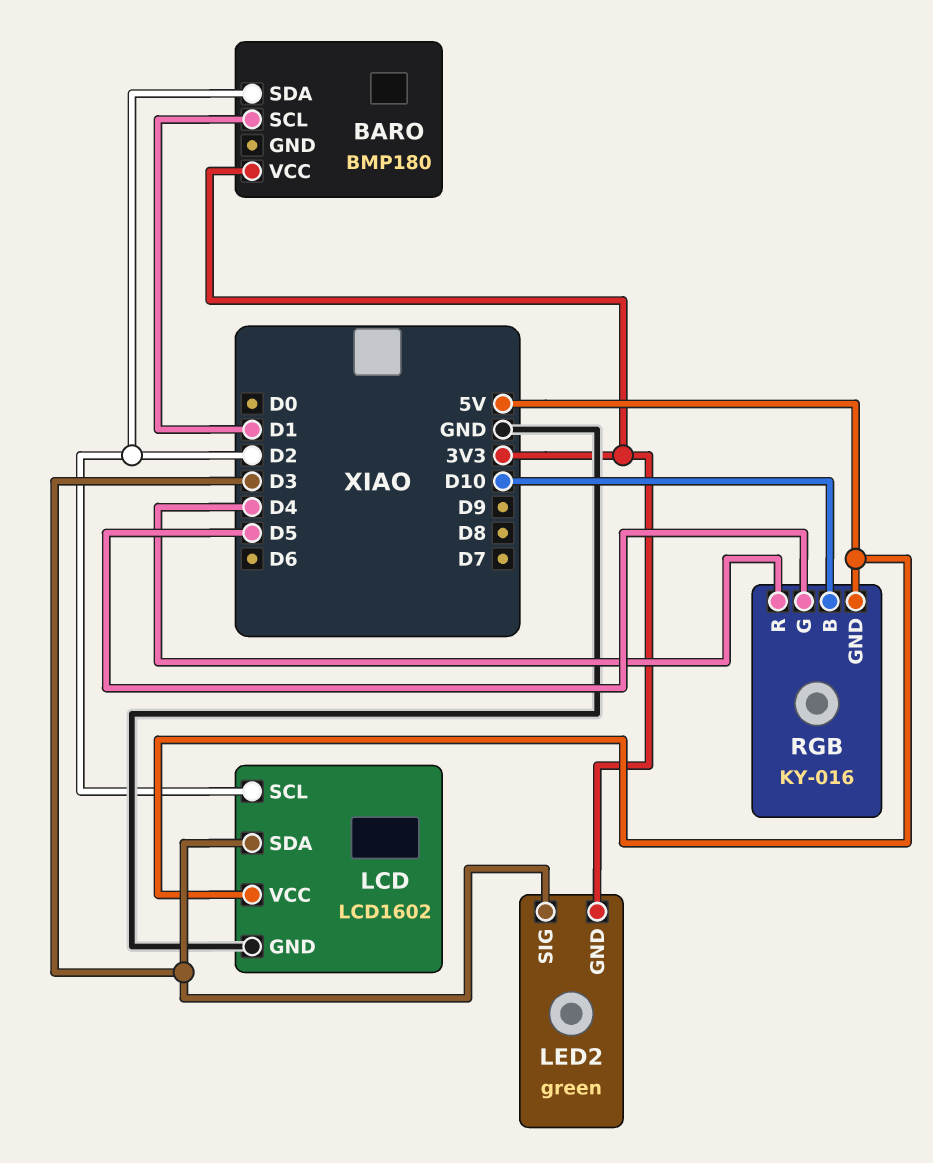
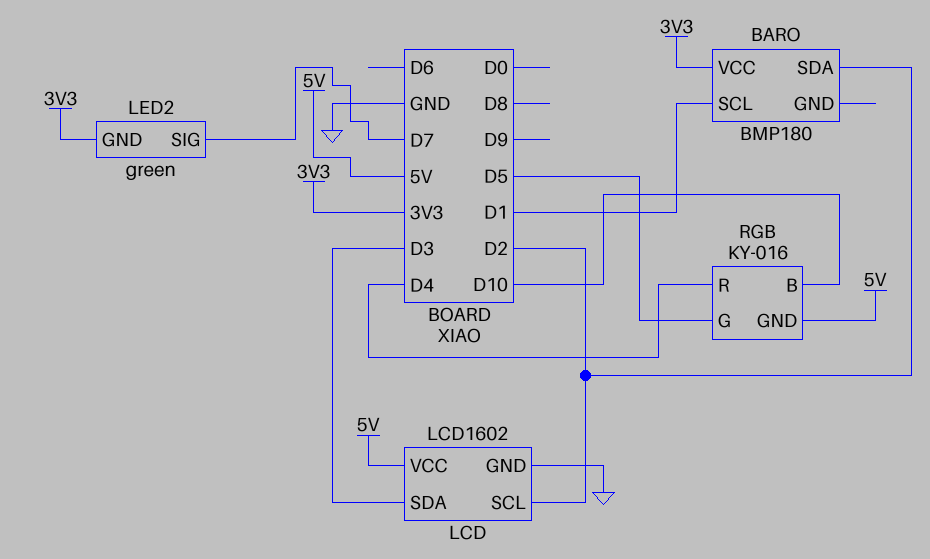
LED2 pin SIG: D3 -> D7

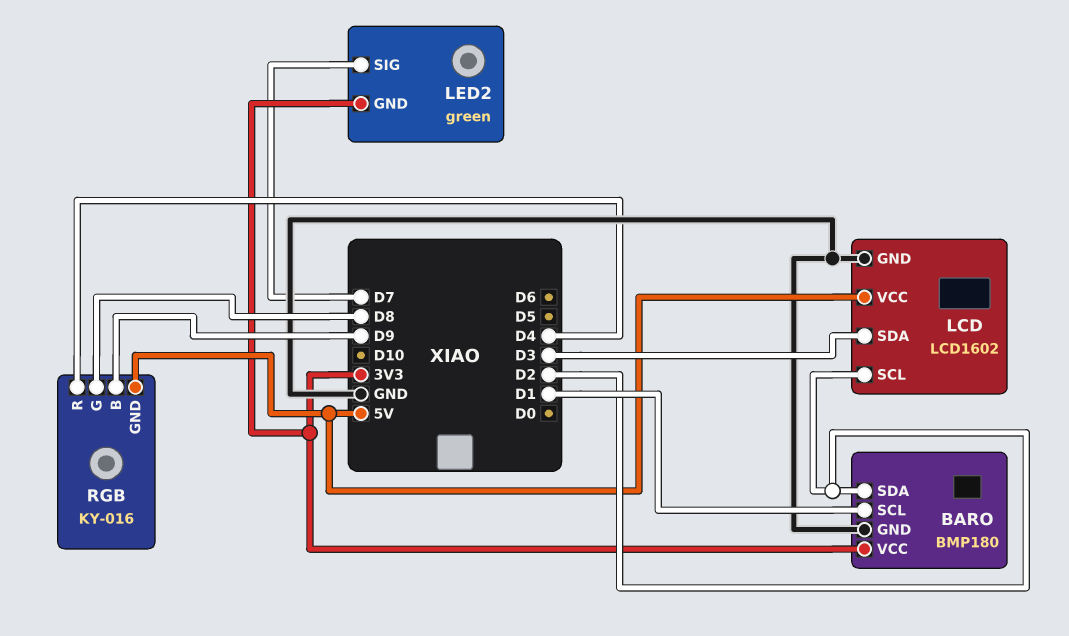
BARO pin GND: none -> GND
RGB pin B: D10 -> D9
RGB pin G: D5 -> D8

